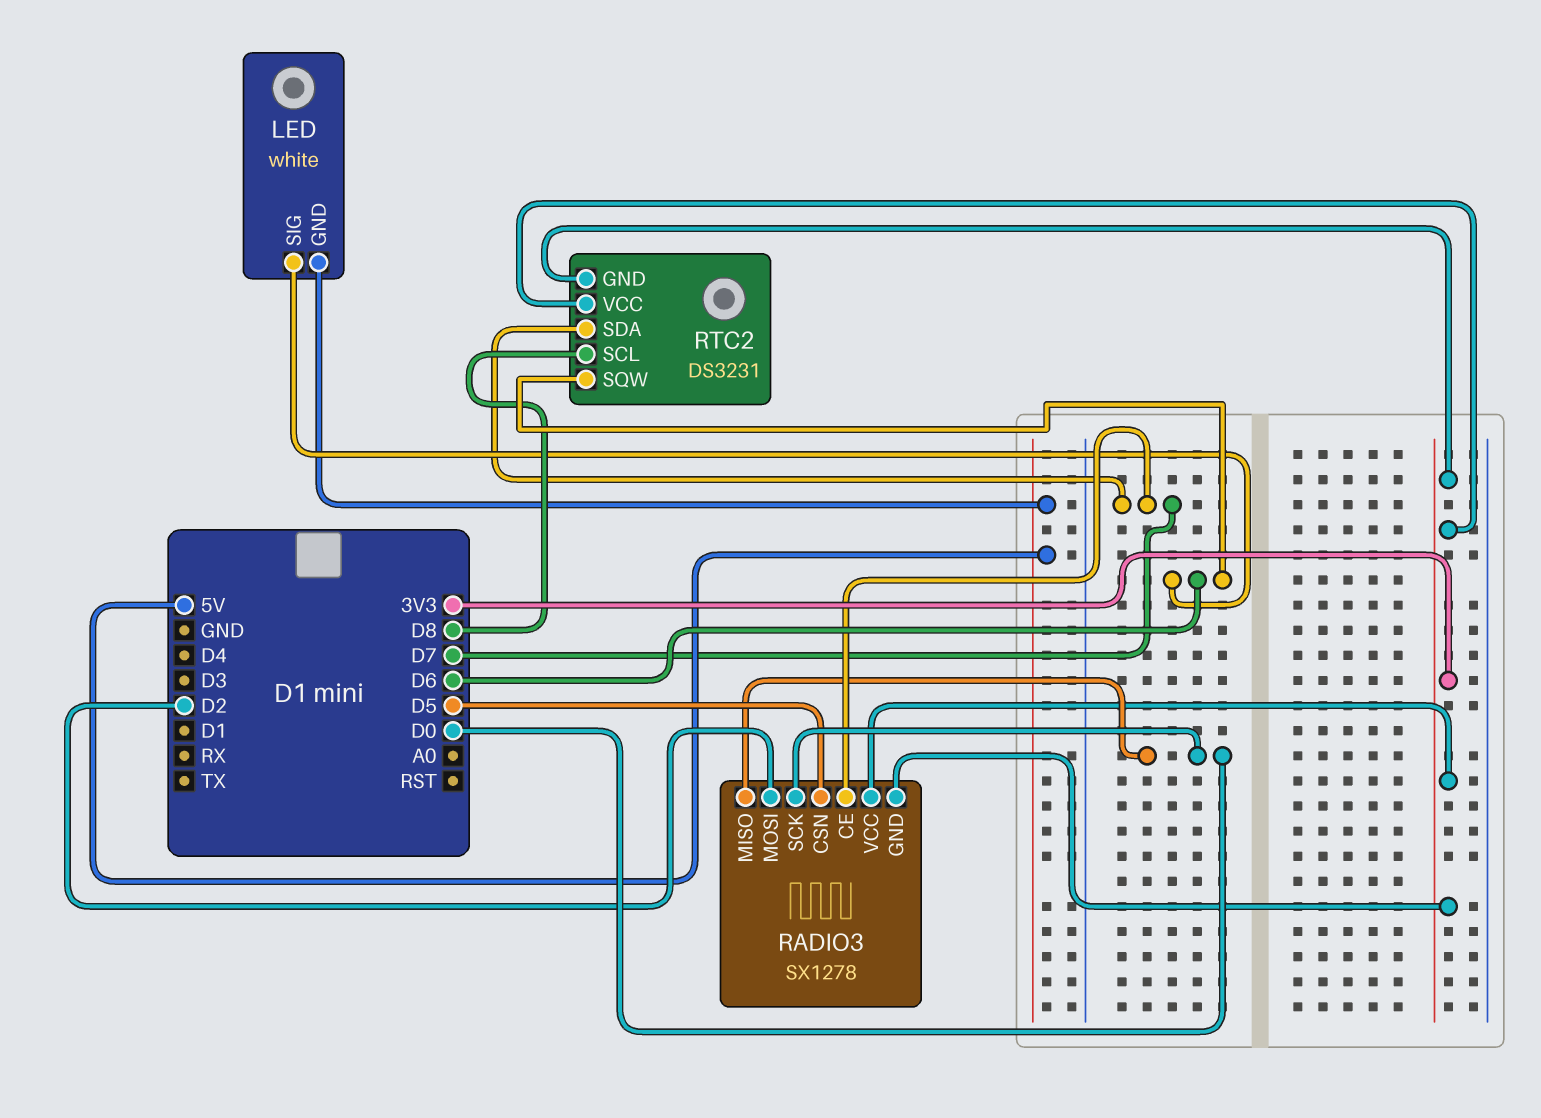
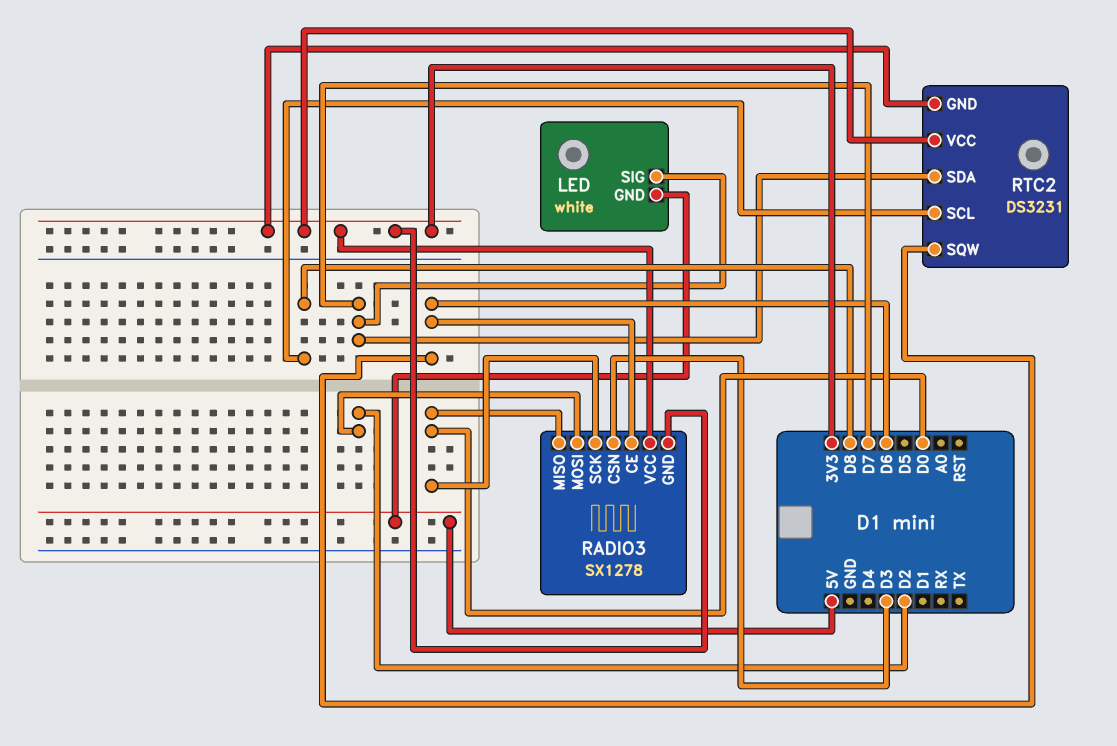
LED pin SIG: D6 -> D7
RADIO3 pin CE: D7 -> D6
RADIO3 pin CSN: D5 -> D3

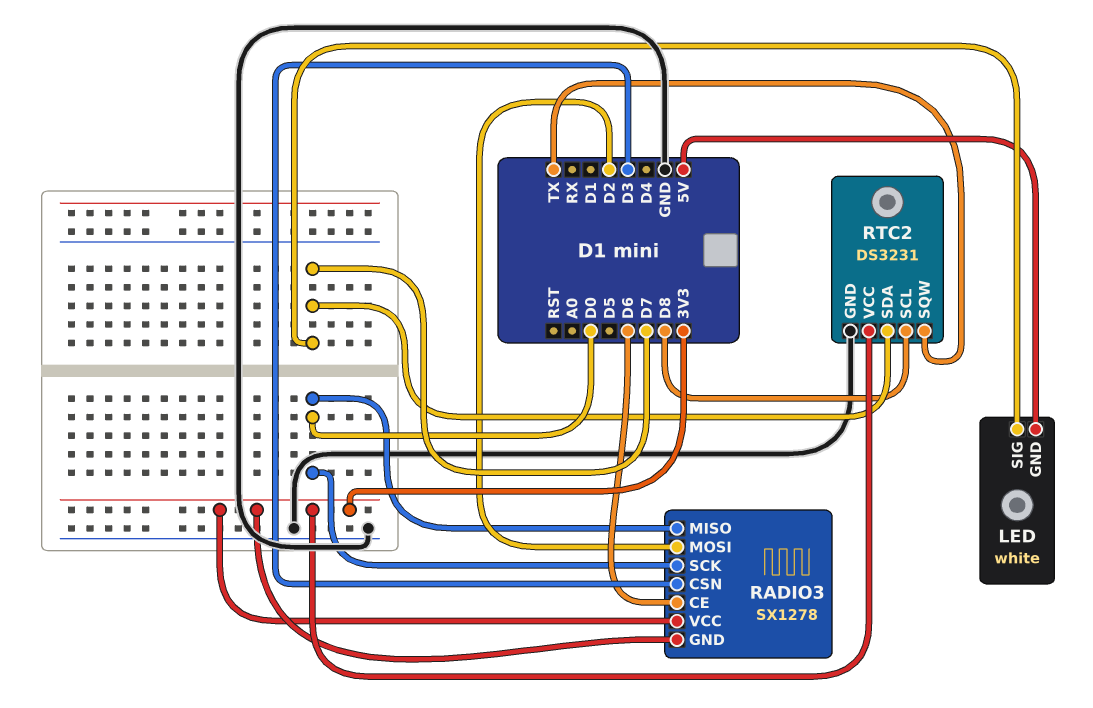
RTC2 pin GND: 3V3 -> GND
RTC2 pin SQW: D6 -> TX

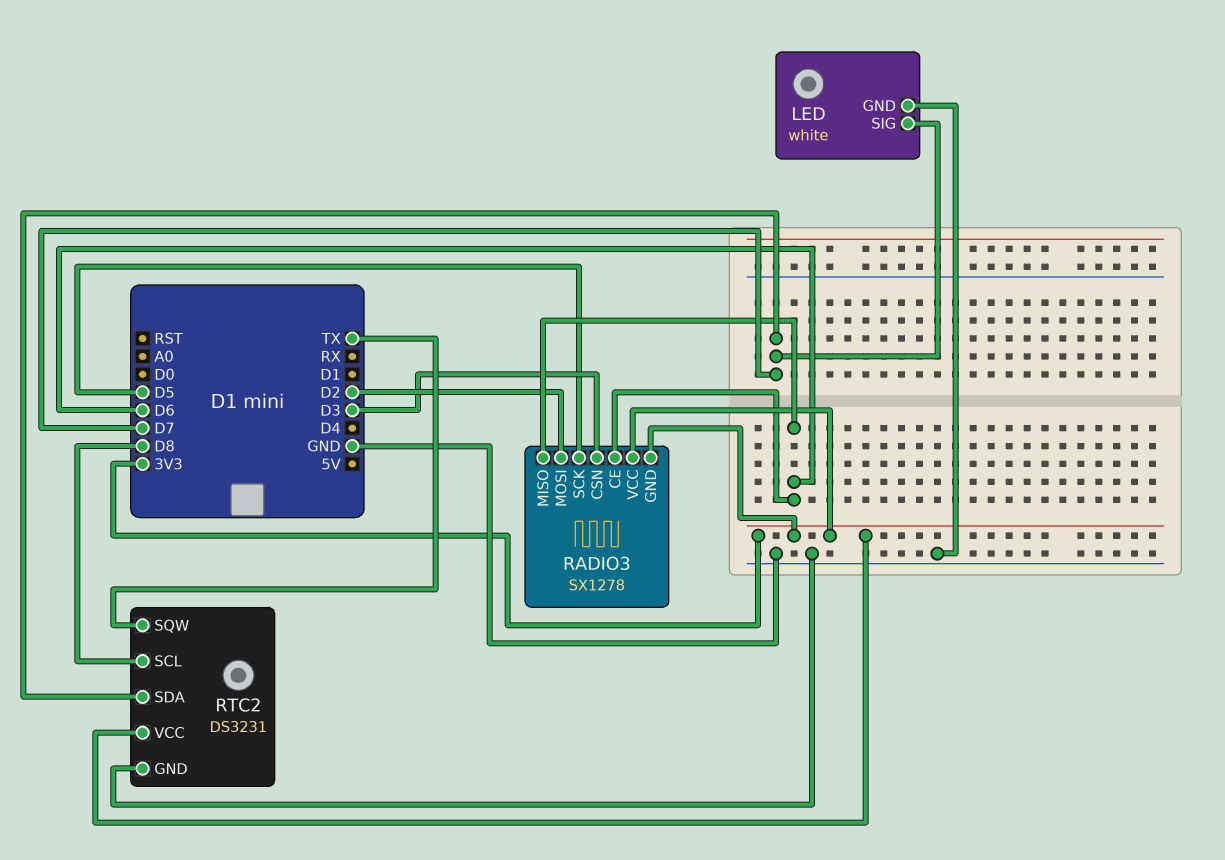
LED pin GND: 5V -> GND
RADIO3 pin MISO: D0 -> D6
RADIO3 pin SCK: D0 -> D5

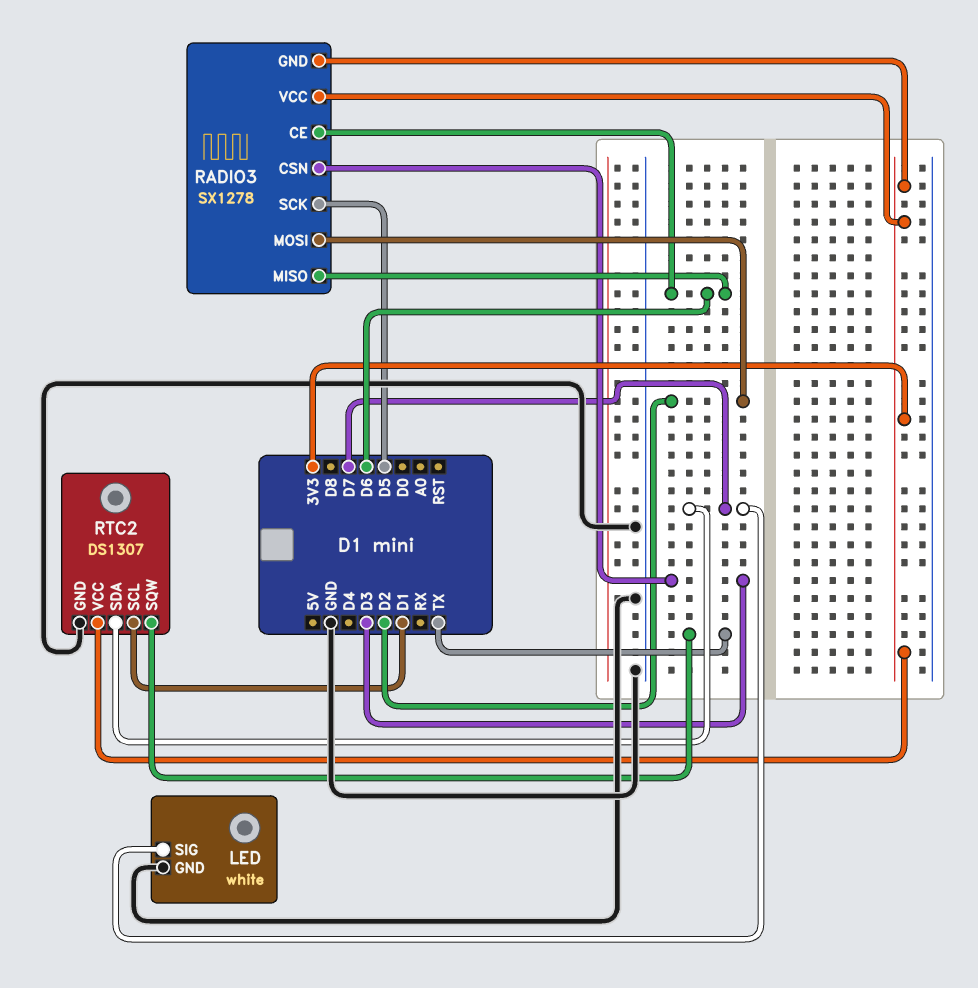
RTC2: DS3231 -> DS1307
RTC2 pin SCL: D8 -> D1

